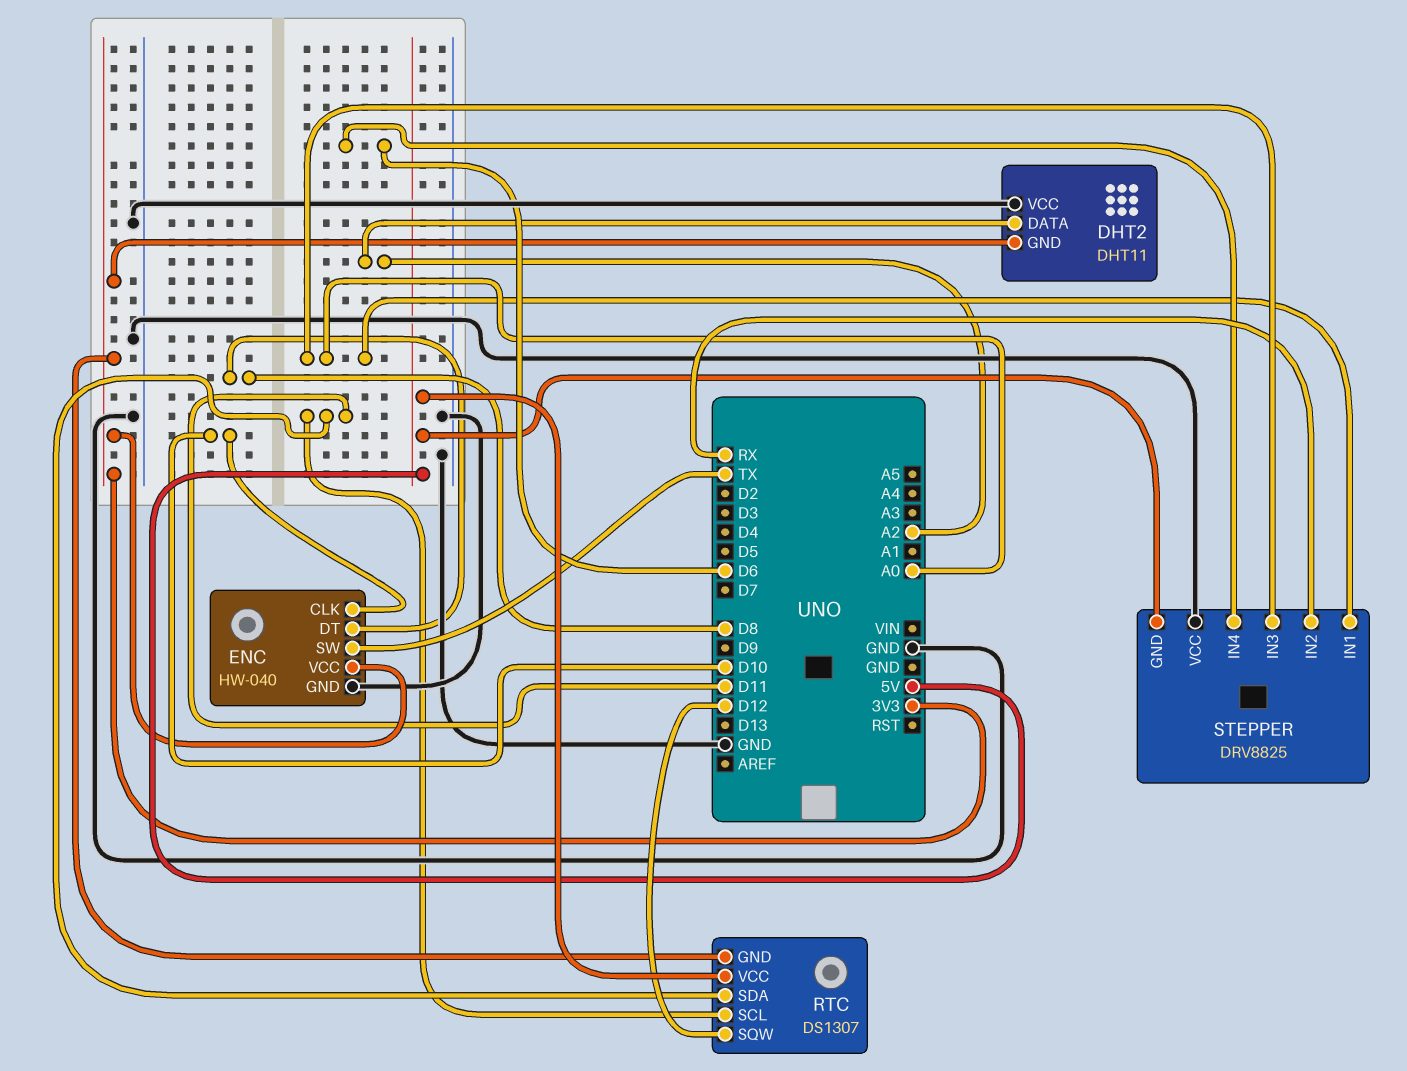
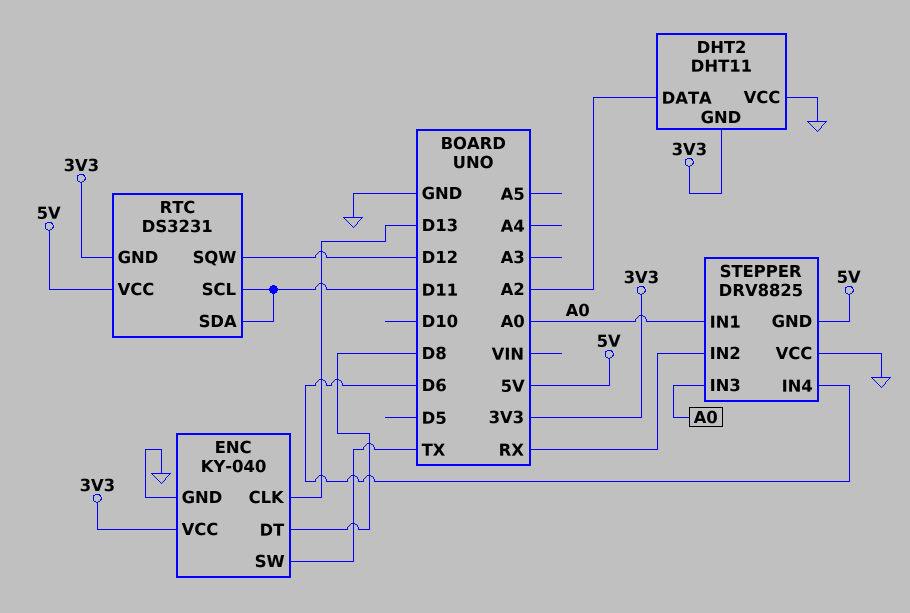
ENC: HW-040 -> KY-040
ENC pin CLK: D10 -> D13
RTC: DS1307 -> DS3231

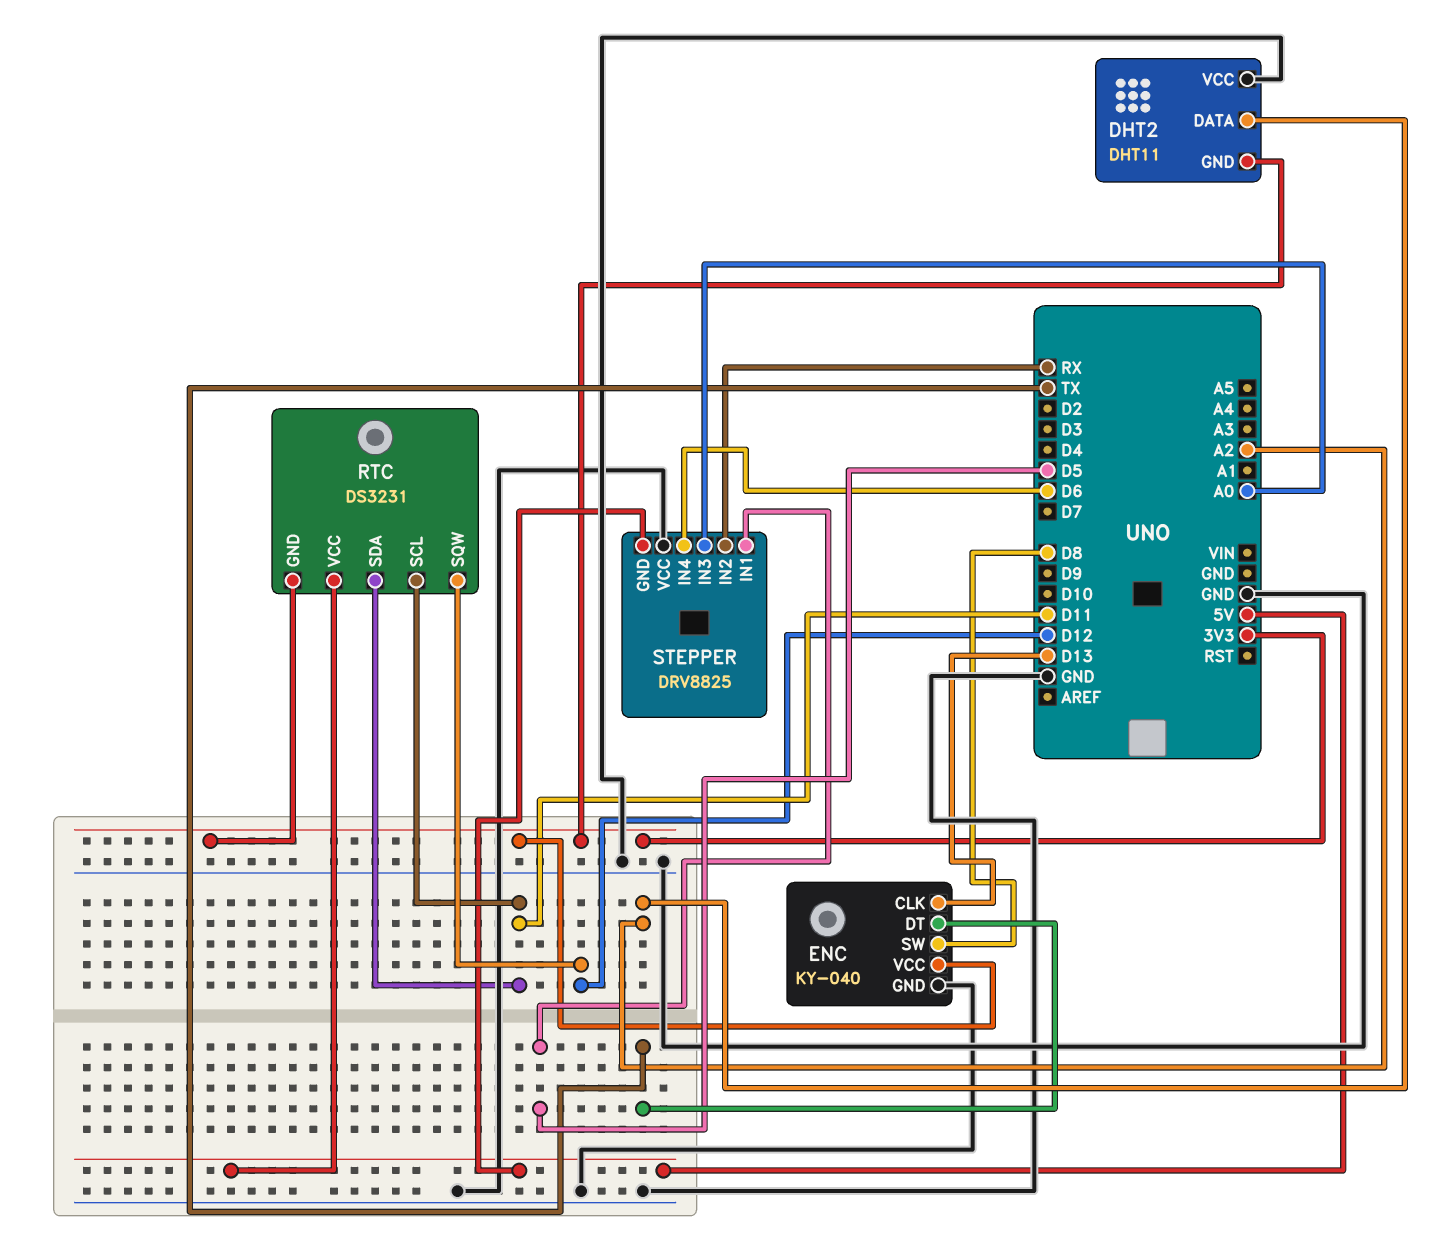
ENC pin DT: D8 -> TX
ENC pin SW: TX -> D8
STEPPER pin IN1: A0 -> D5

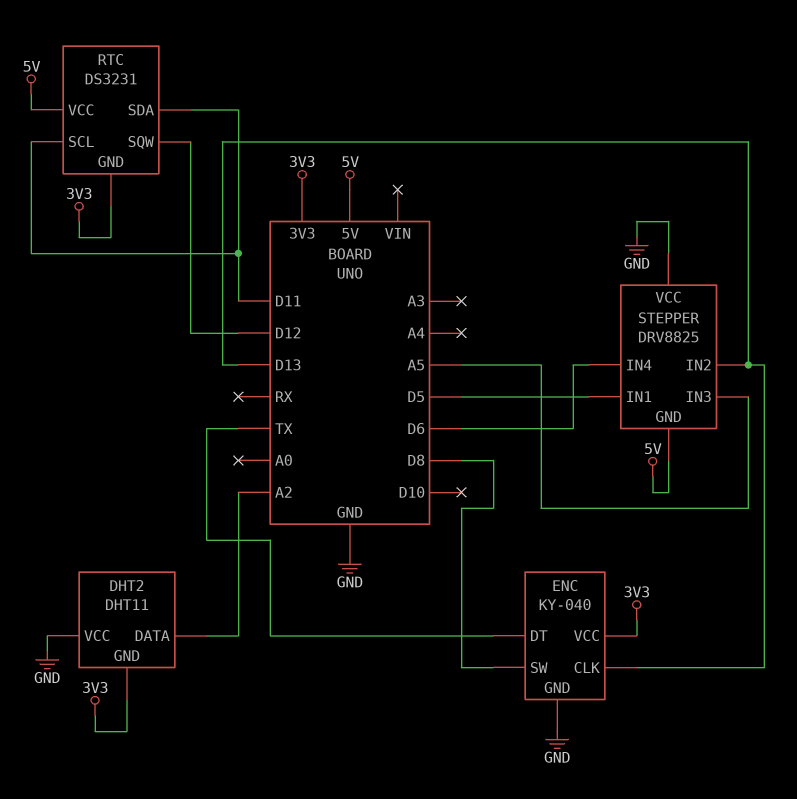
STEPPER pin IN2: RX -> D13
STEPPER pin IN3: A0 -> A5

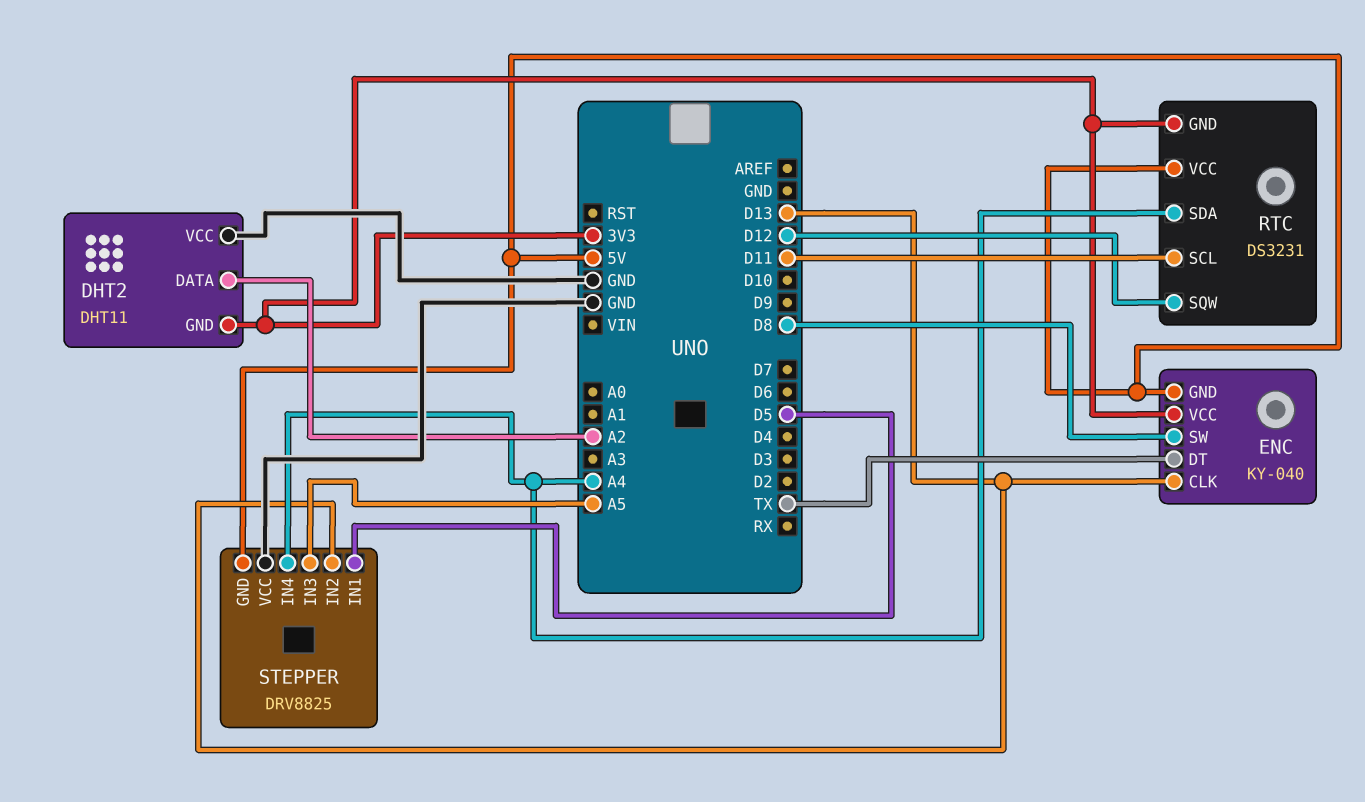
ENC pin GND: GND -> 5V
RTC pin SDA: D11 -> A4
STEPPER pin IN4: D6 -> A4

